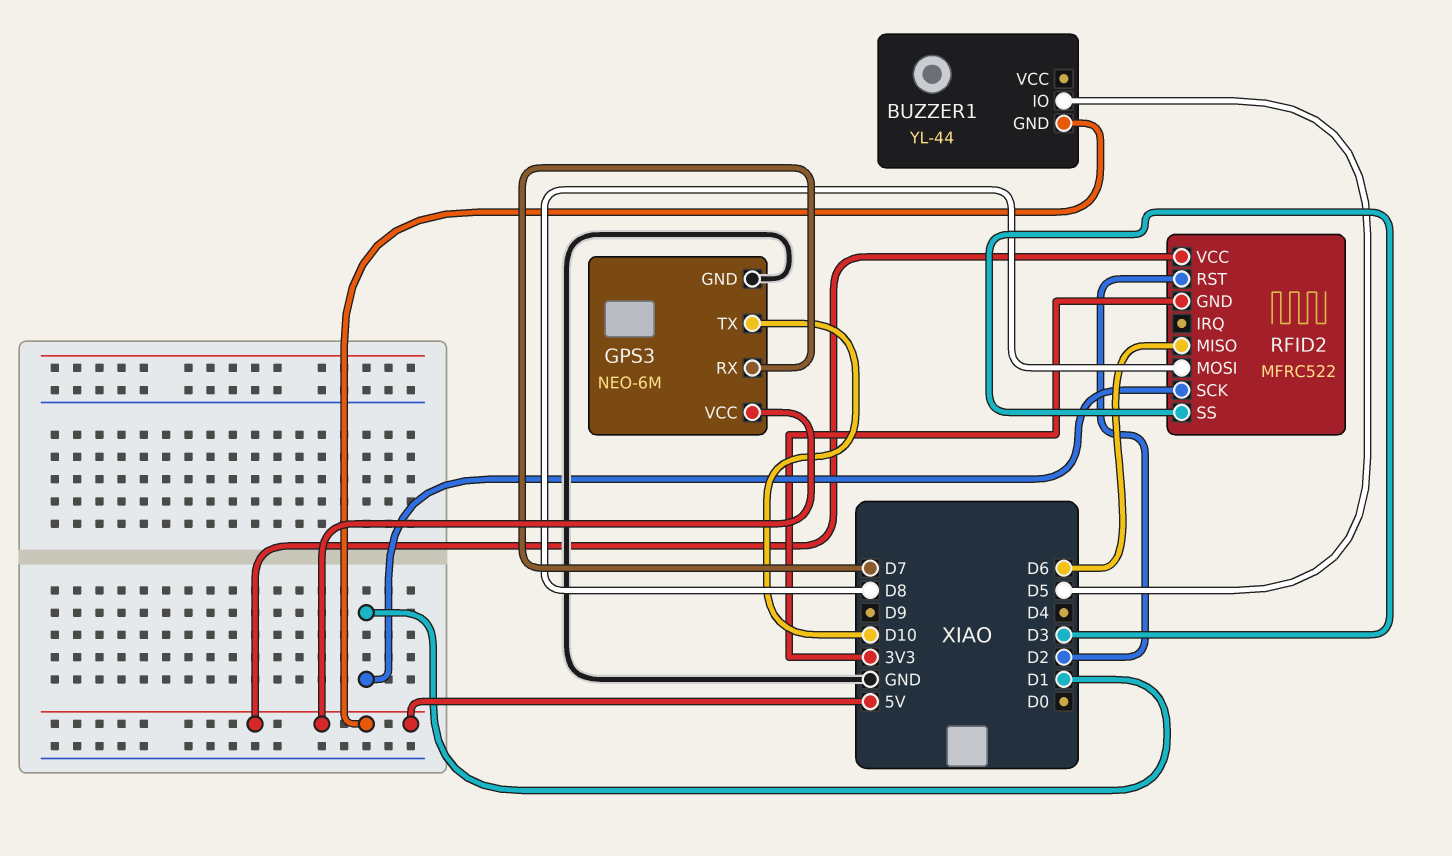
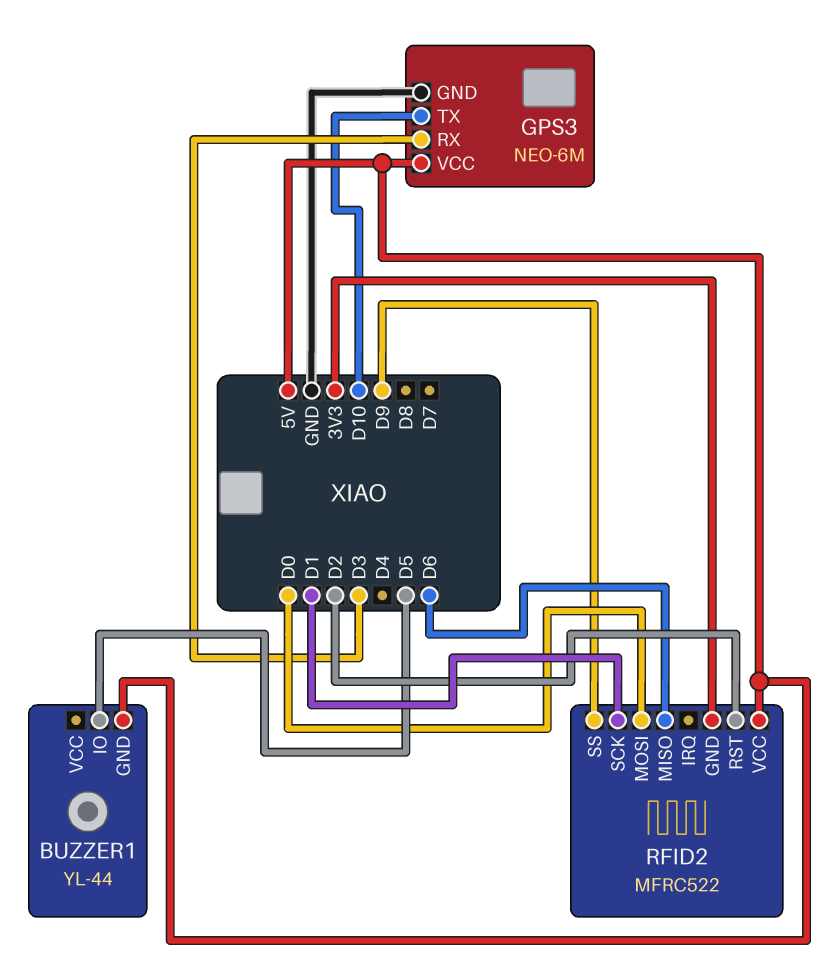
GPS3 pin RX: D7 -> D3
RFID2 pin MOSI: D8 -> D0
RFID2 pin SS: D3 -> D9

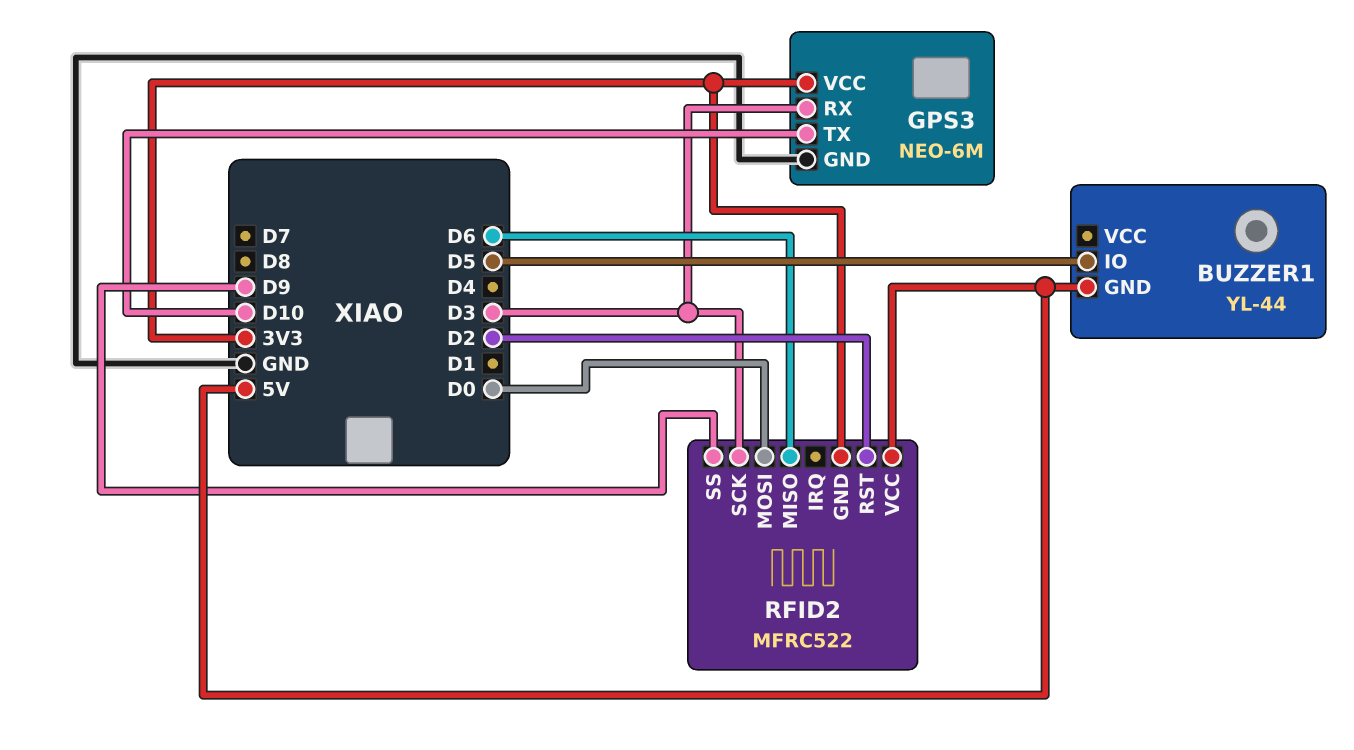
GPS3 pin VCC: 5V -> 3V3
RFID2 pin SCK: D1 -> D3

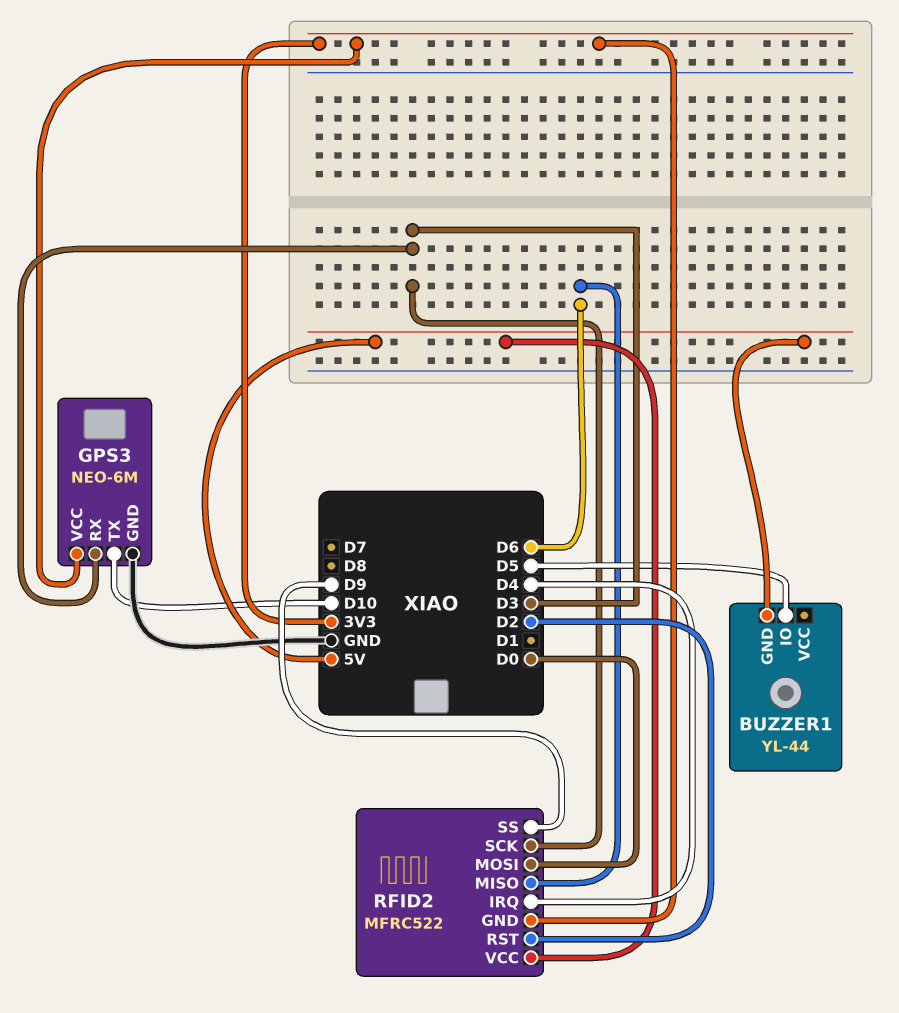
RFID2 pin IRQ: none -> D4

